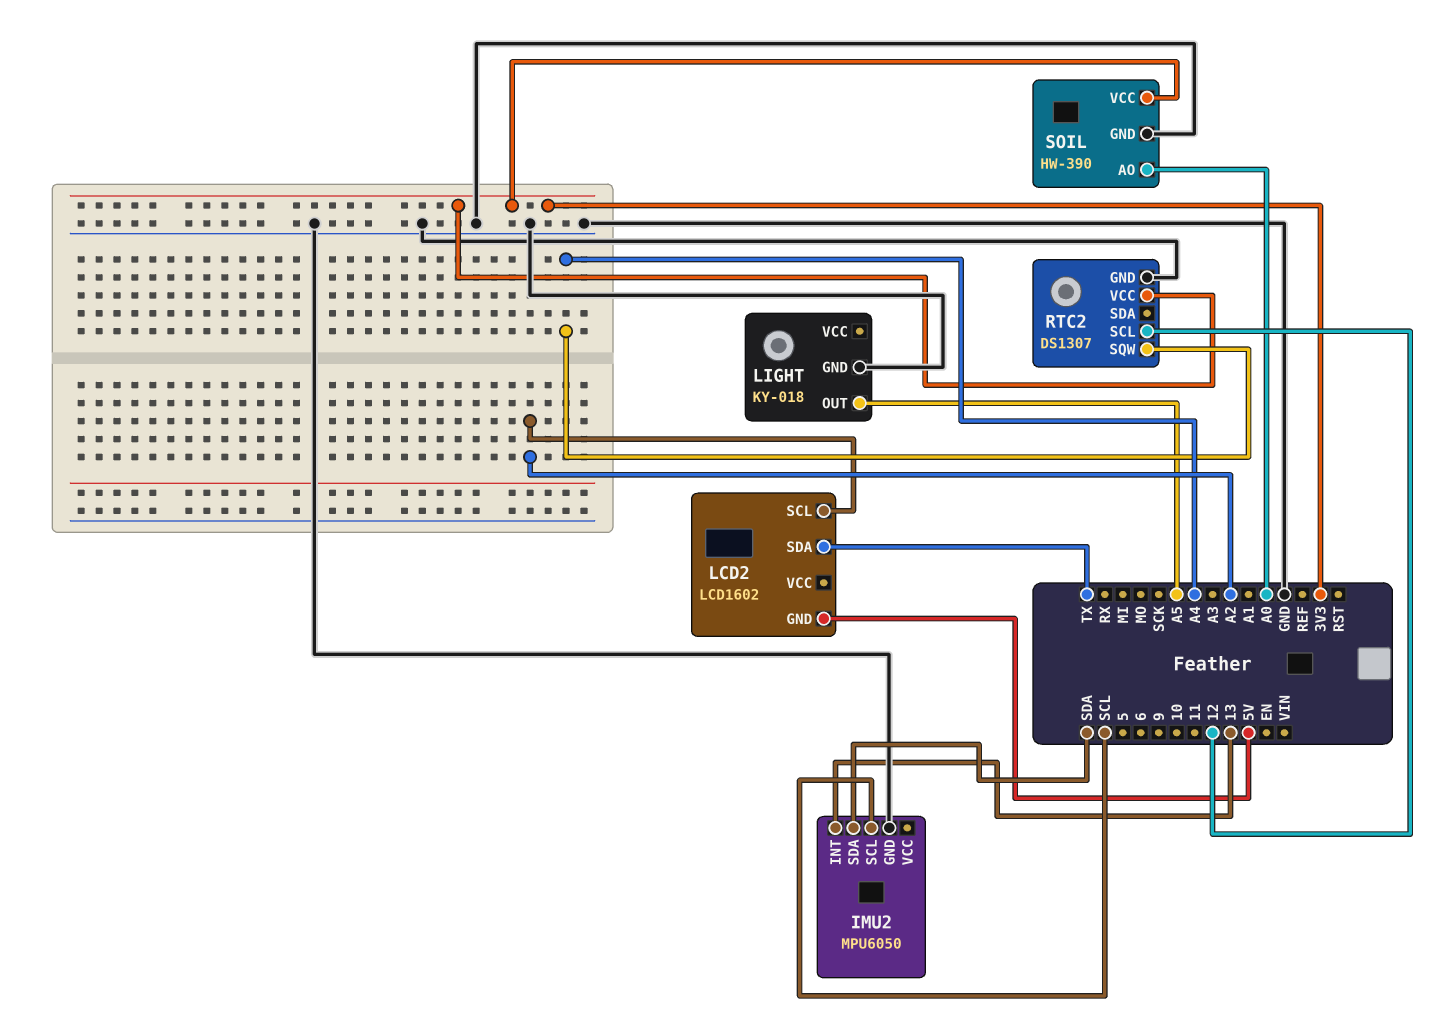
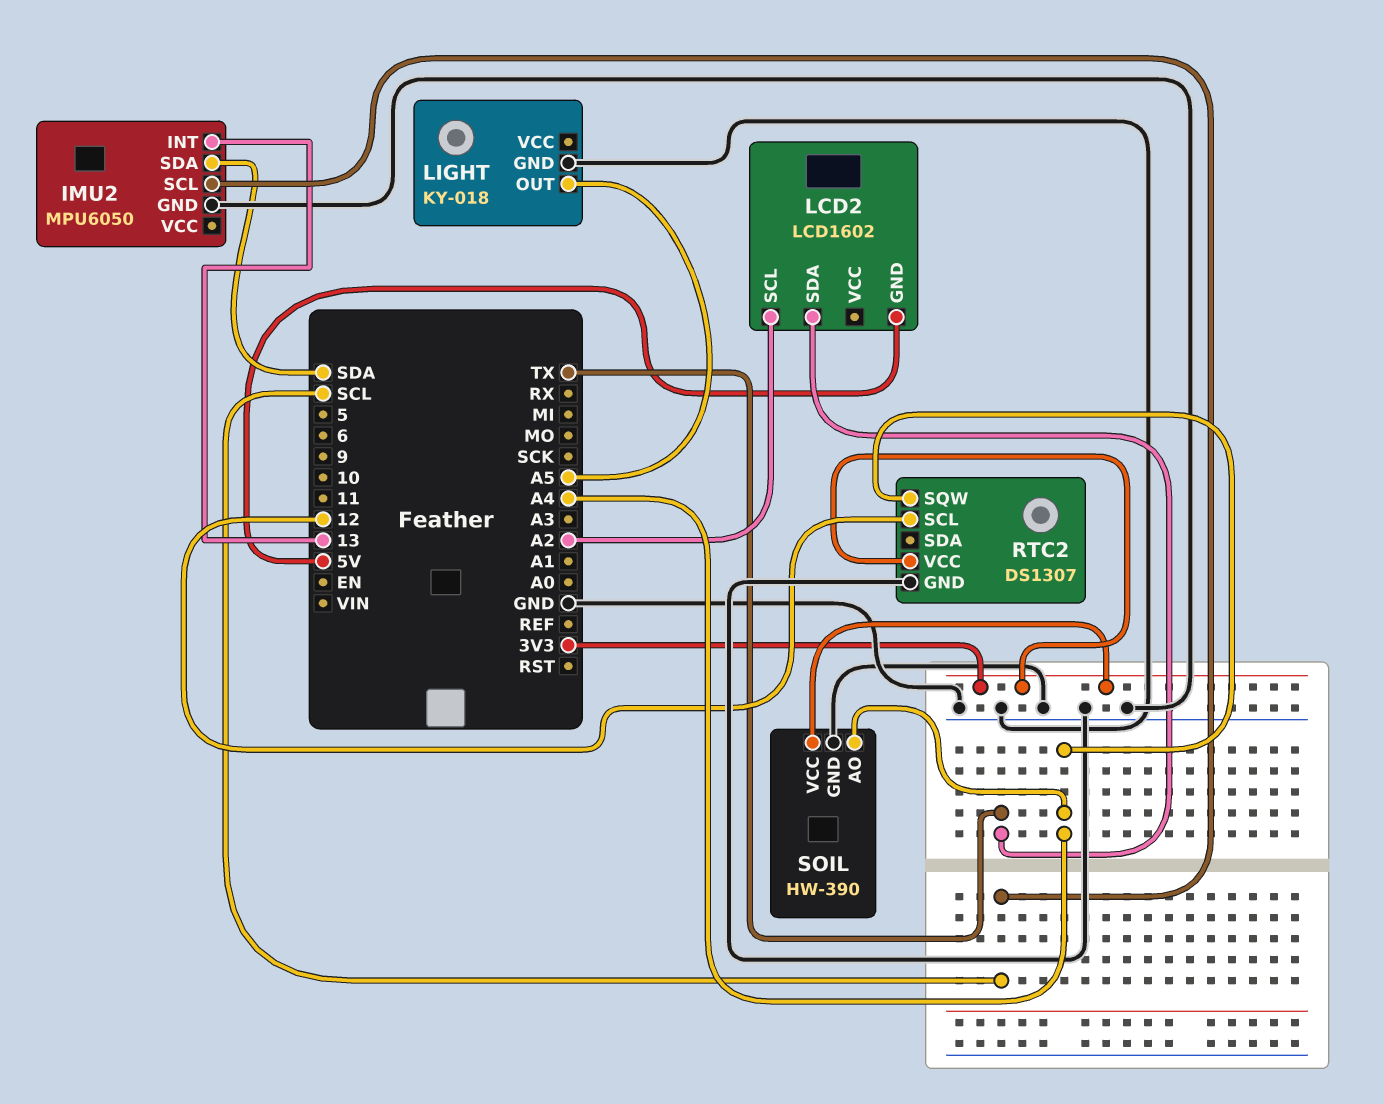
SOIL pin AO: A0 -> A4

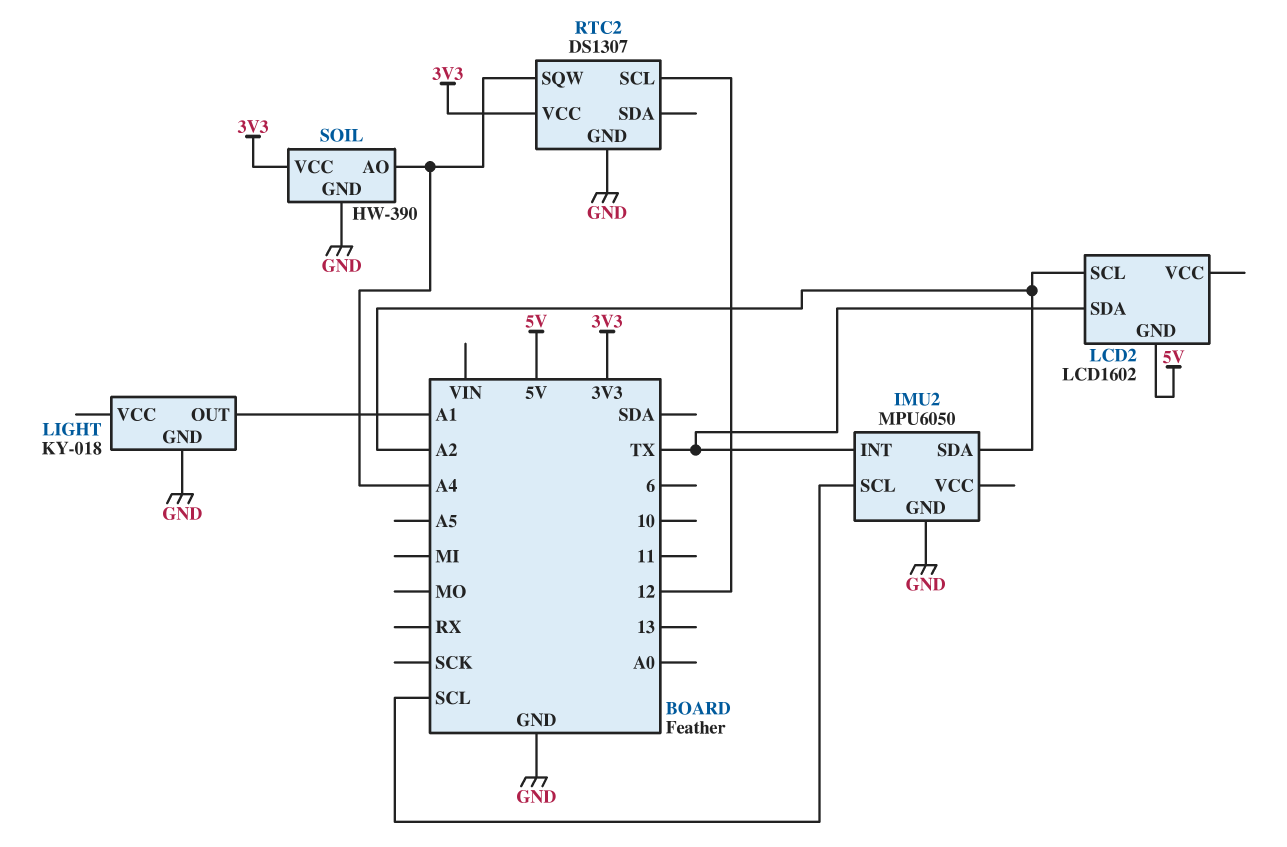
IMU2 pin INT: 13 -> TX
IMU2 pin SDA: SDA -> A2
LIGHT pin OUT: A5 -> A1

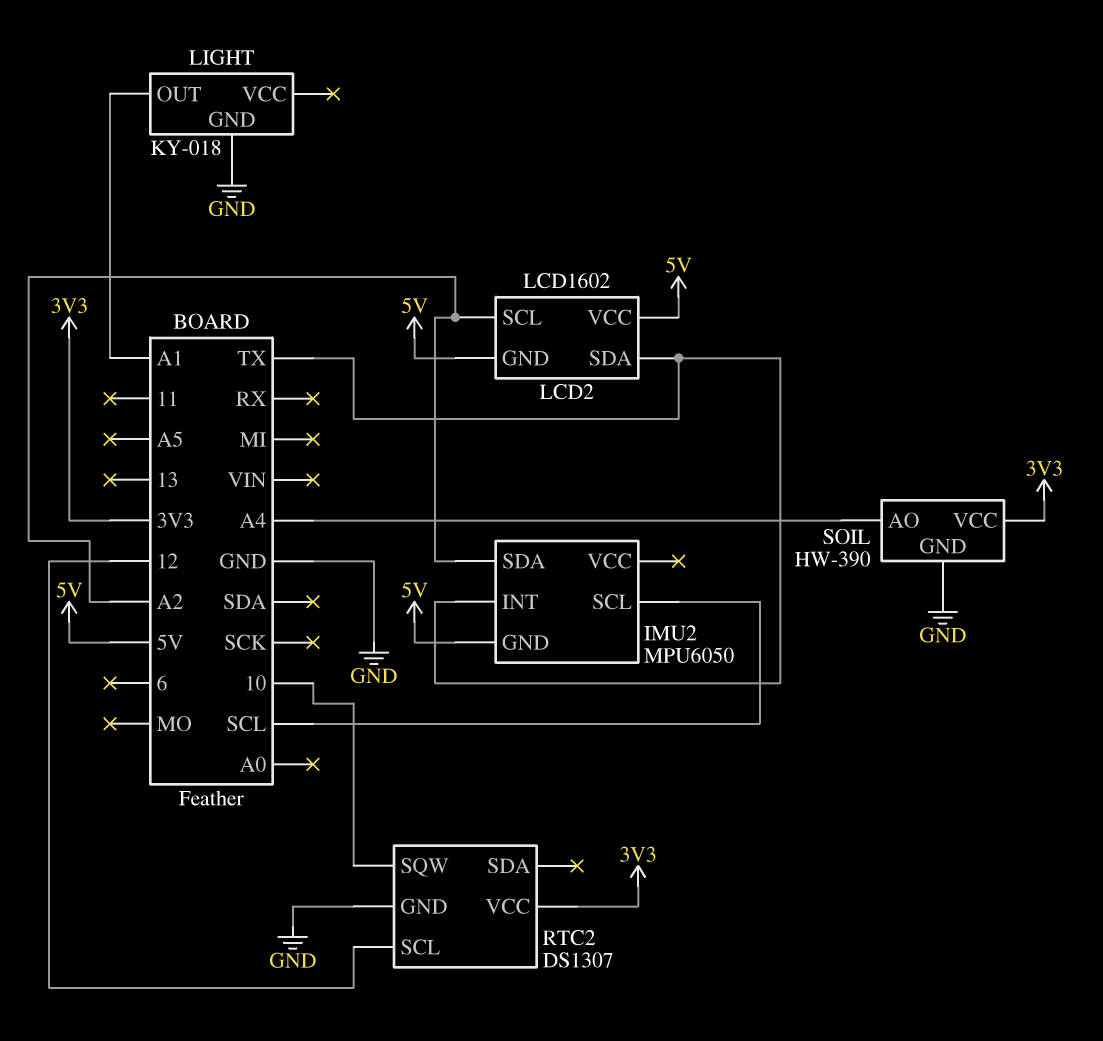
IMU2 pin GND: GND -> 5V
LCD2 pin VCC: none -> 5V
RTC2 pin SQW: A4 -> 10

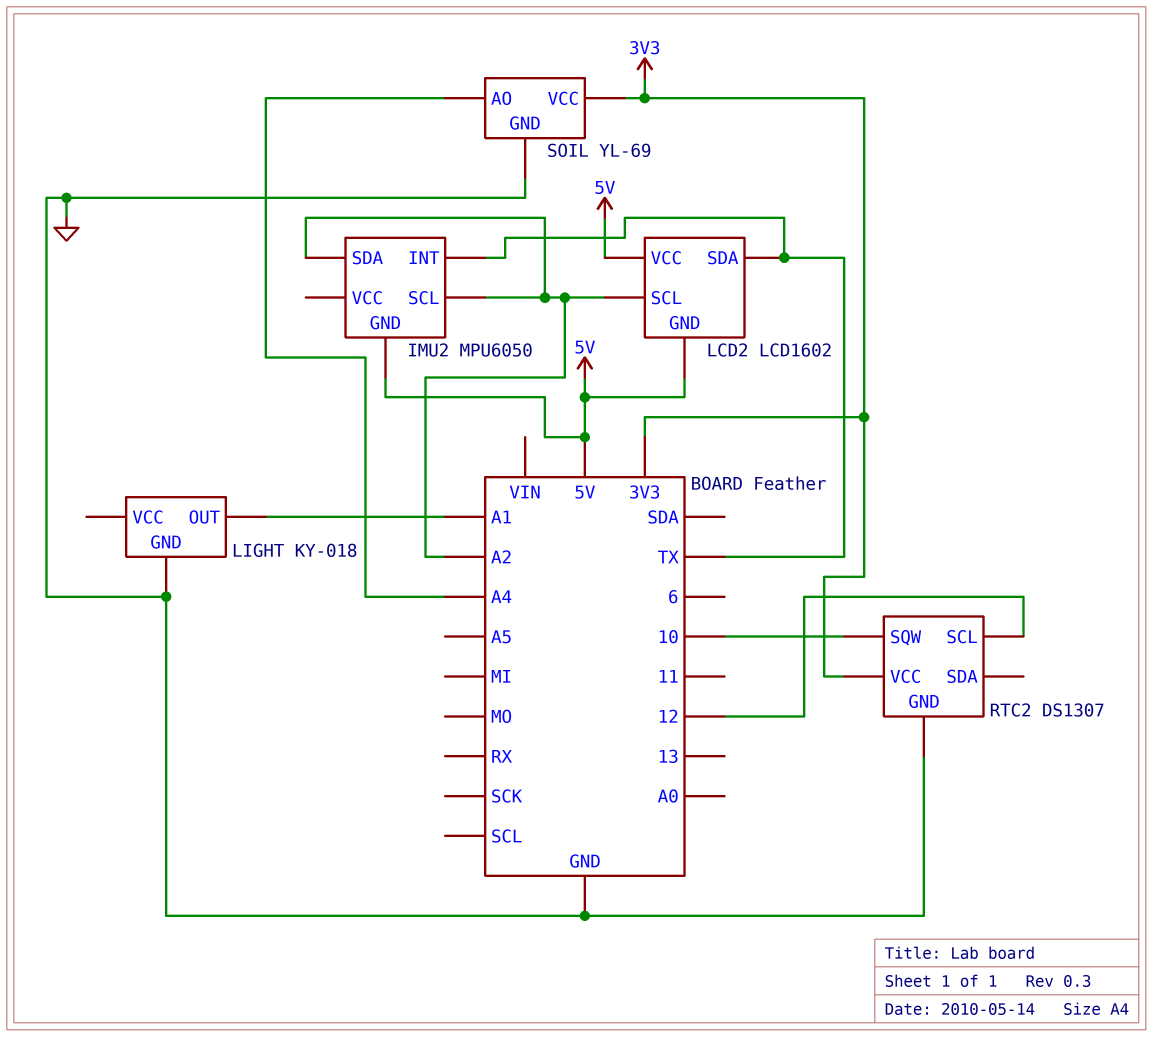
IMU2 pin SCL: SCL -> A2
SOIL: HW-390 -> YL-69

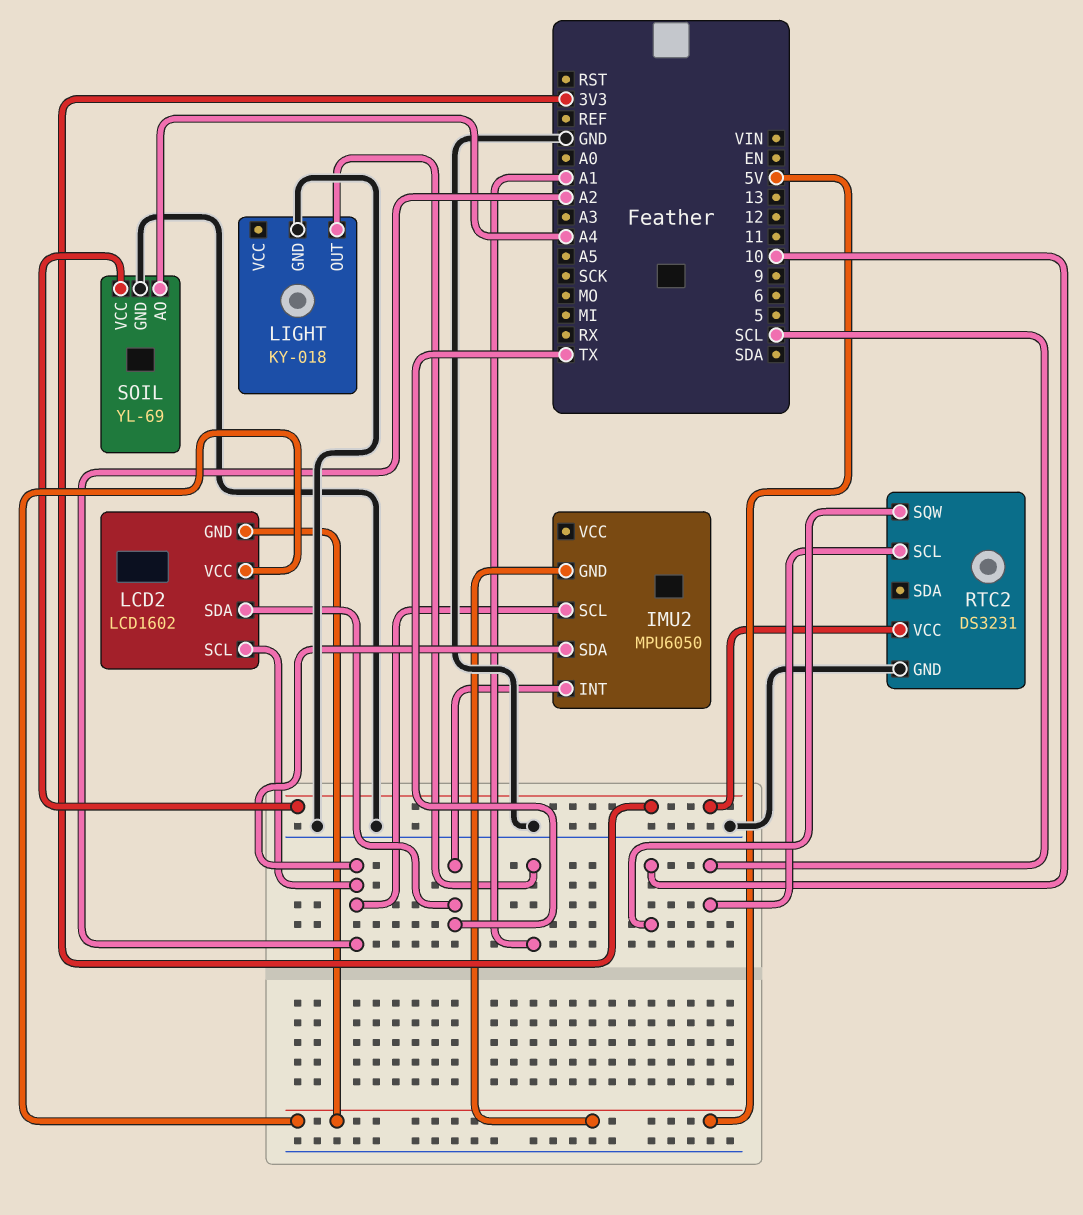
RTC2: DS1307 -> DS3231
RTC2 pin SCL: 12 -> SCL

